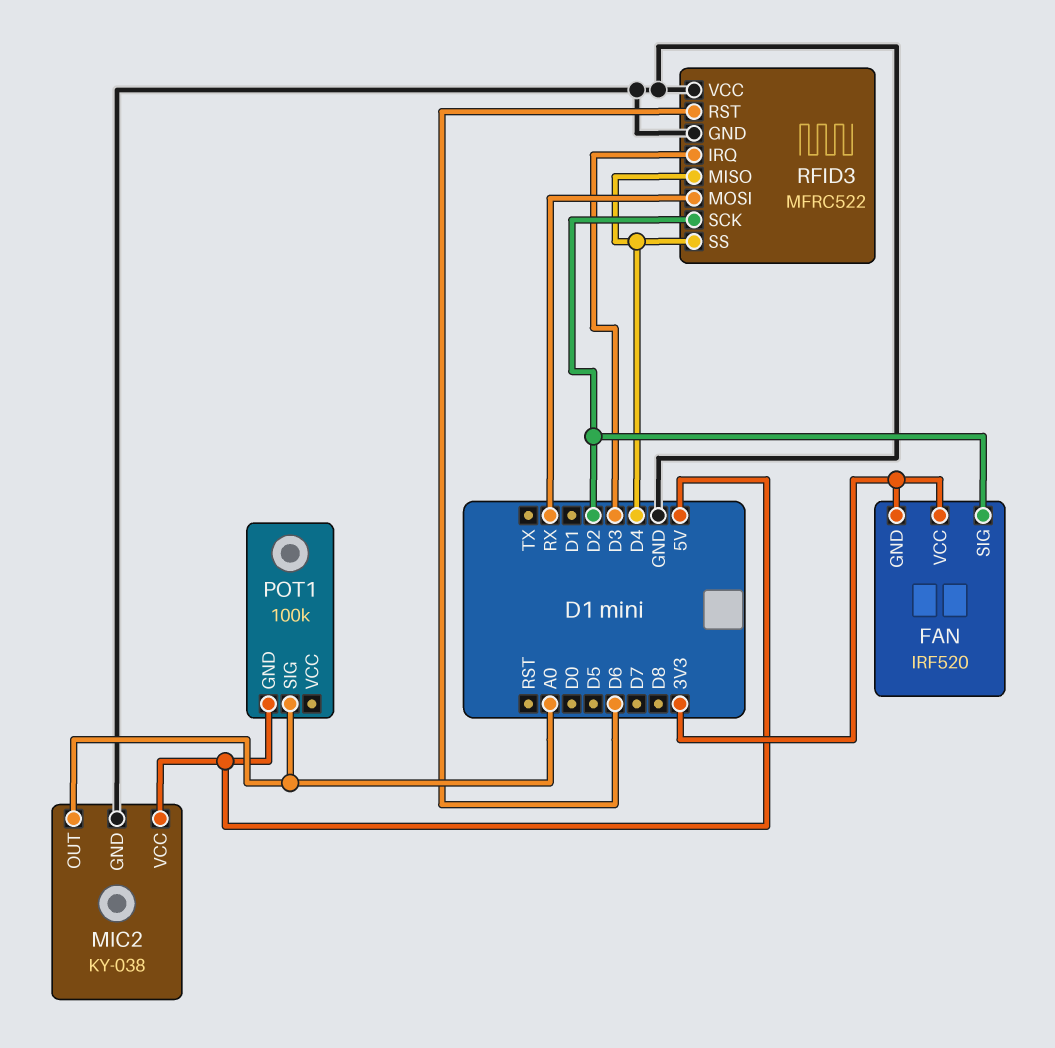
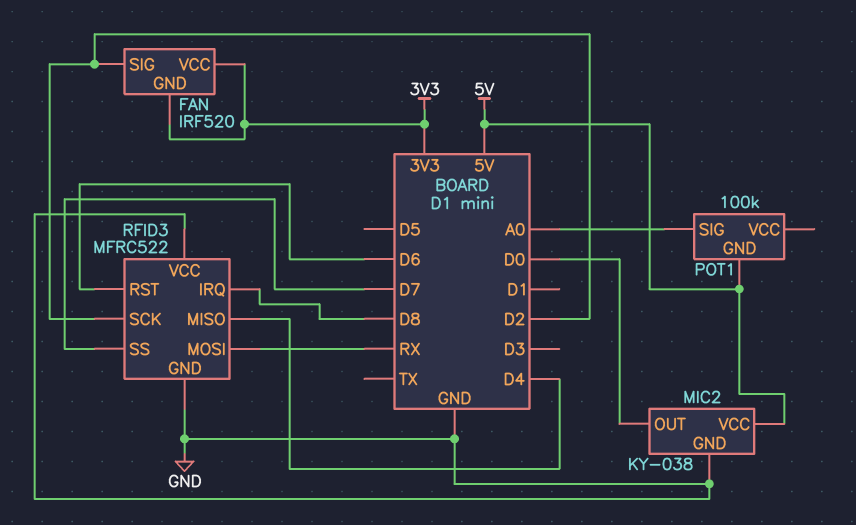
MIC2 pin OUT: A0 -> D0
RFID3 pin IRQ: D3 -> D8
RFID3 pin SS: D4 -> D7

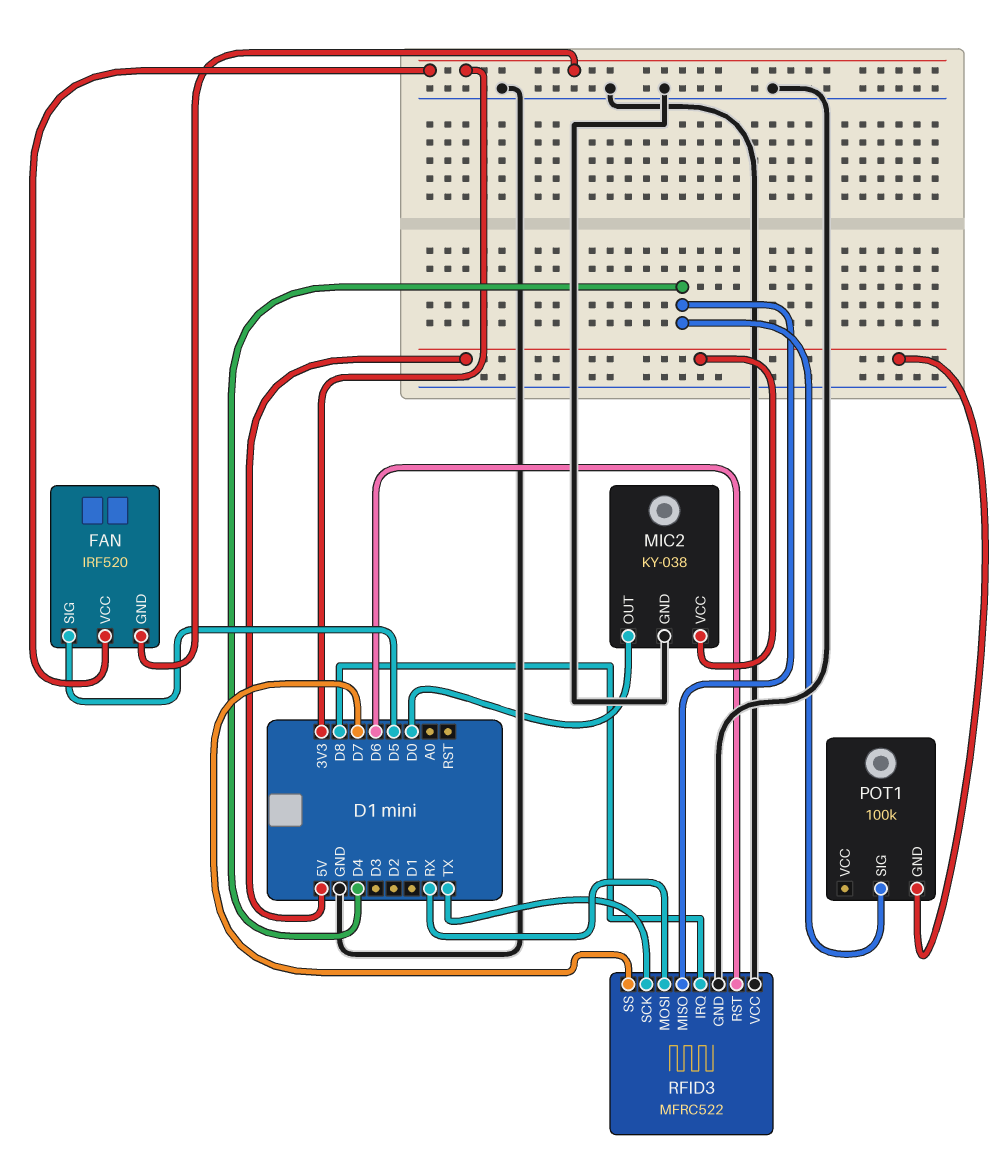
FAN pin SIG: D2 -> D5
POT1 pin SIG: A0 -> D4
RFID3 pin SCK: D2 -> TX

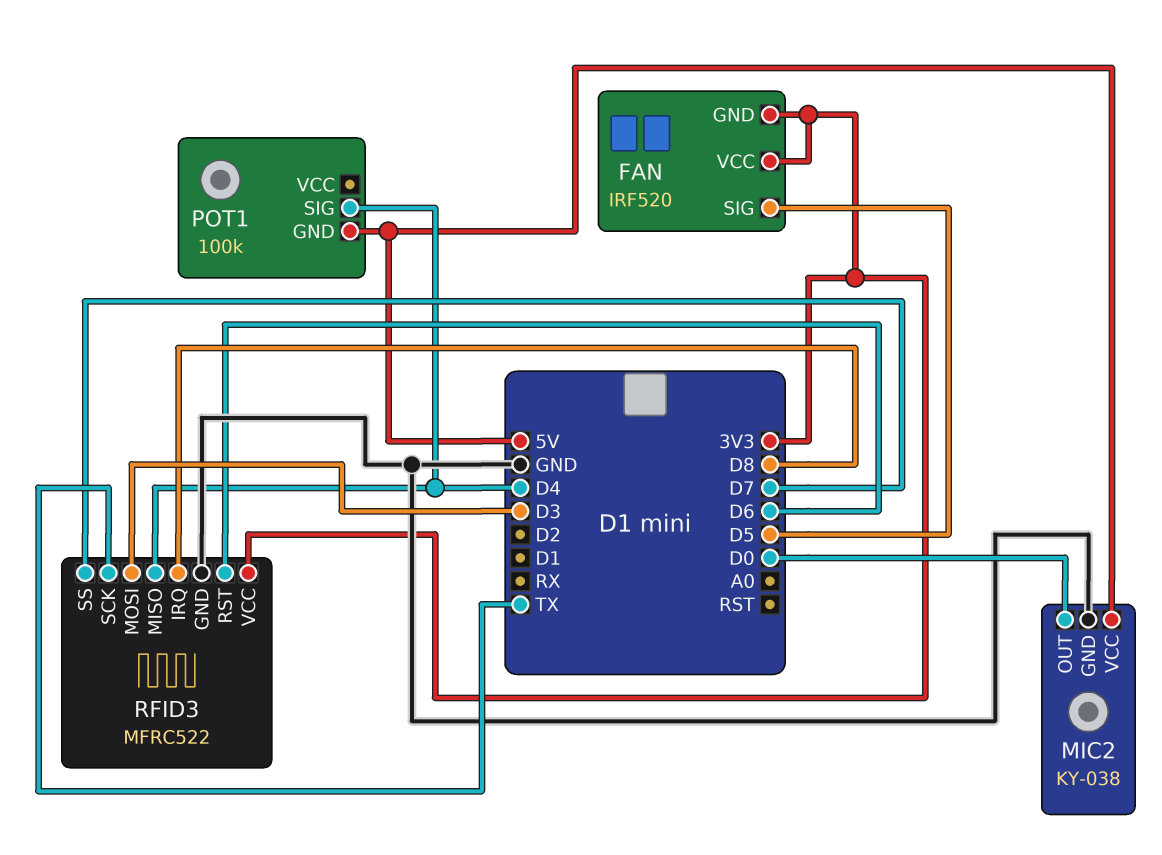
RFID3 pin MOSI: RX -> D3
RFID3 pin VCC: GND -> 3V3

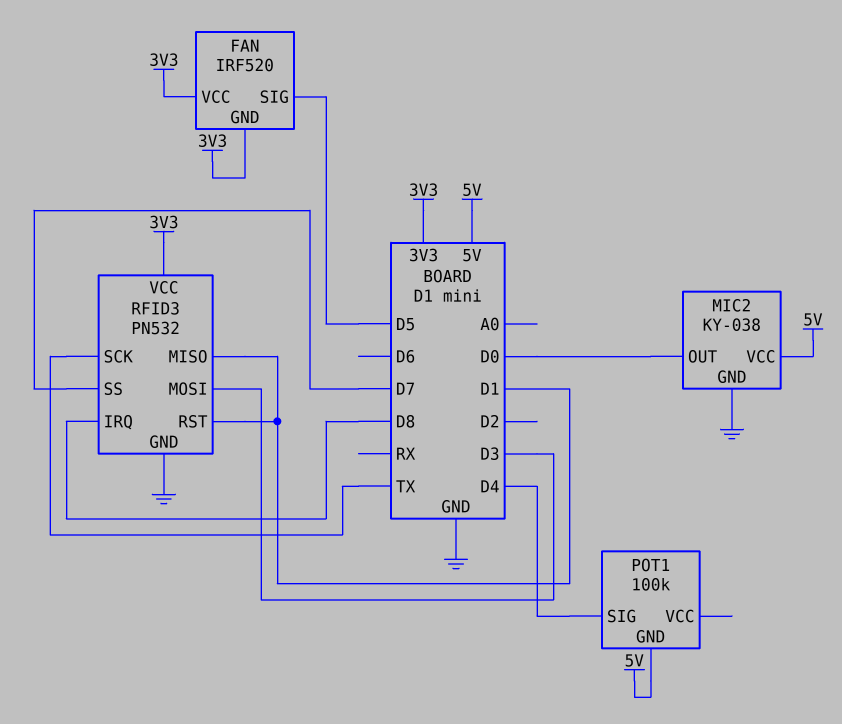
RFID3: MFRC522 -> PN532
RFID3 pin MISO: D4 -> D1
RFID3 pin RST: D6 -> D1

